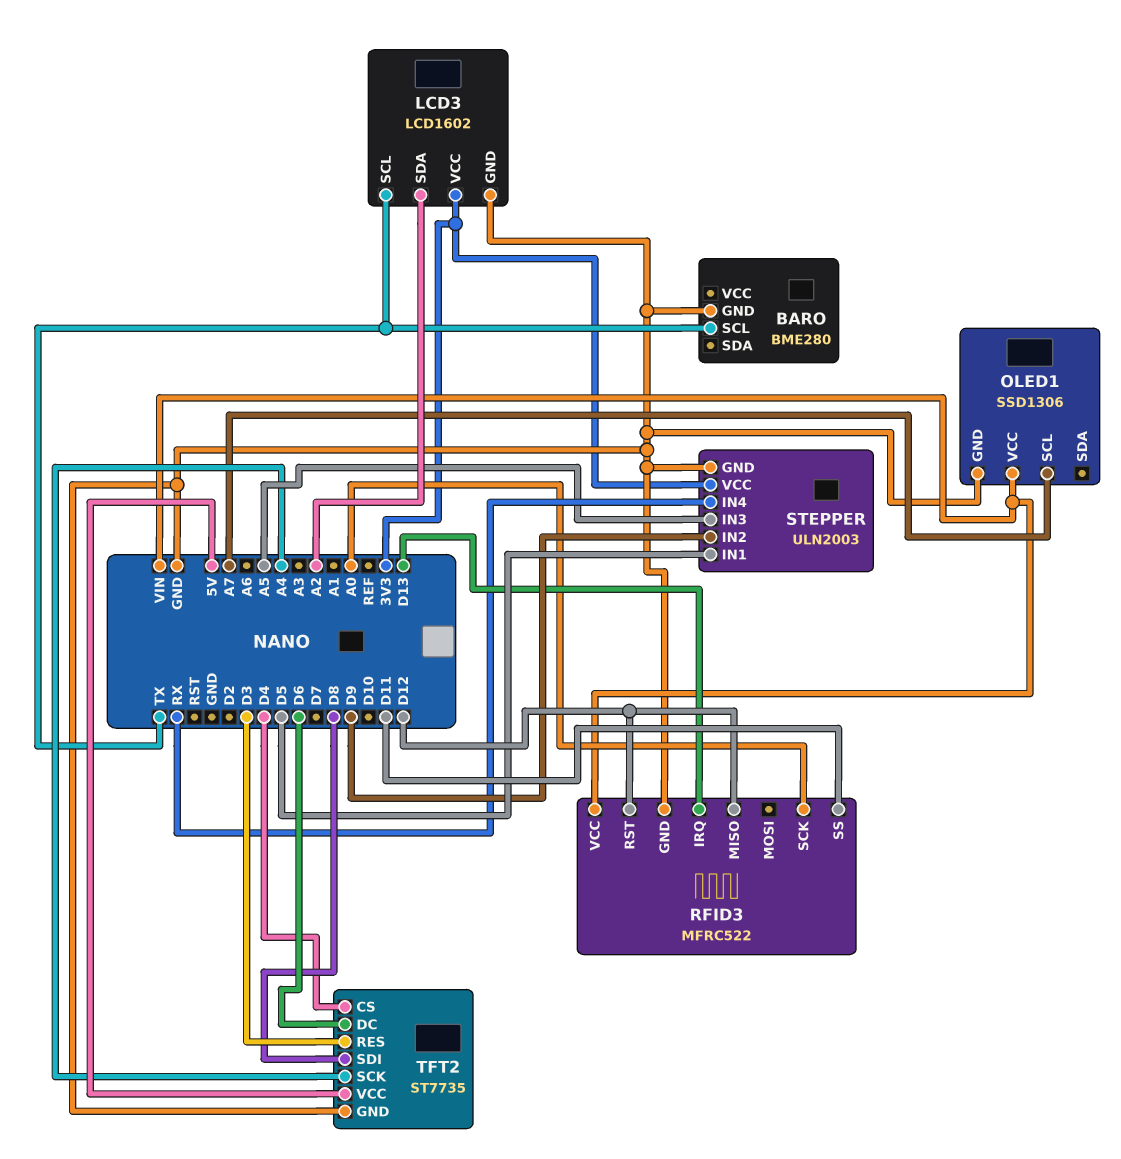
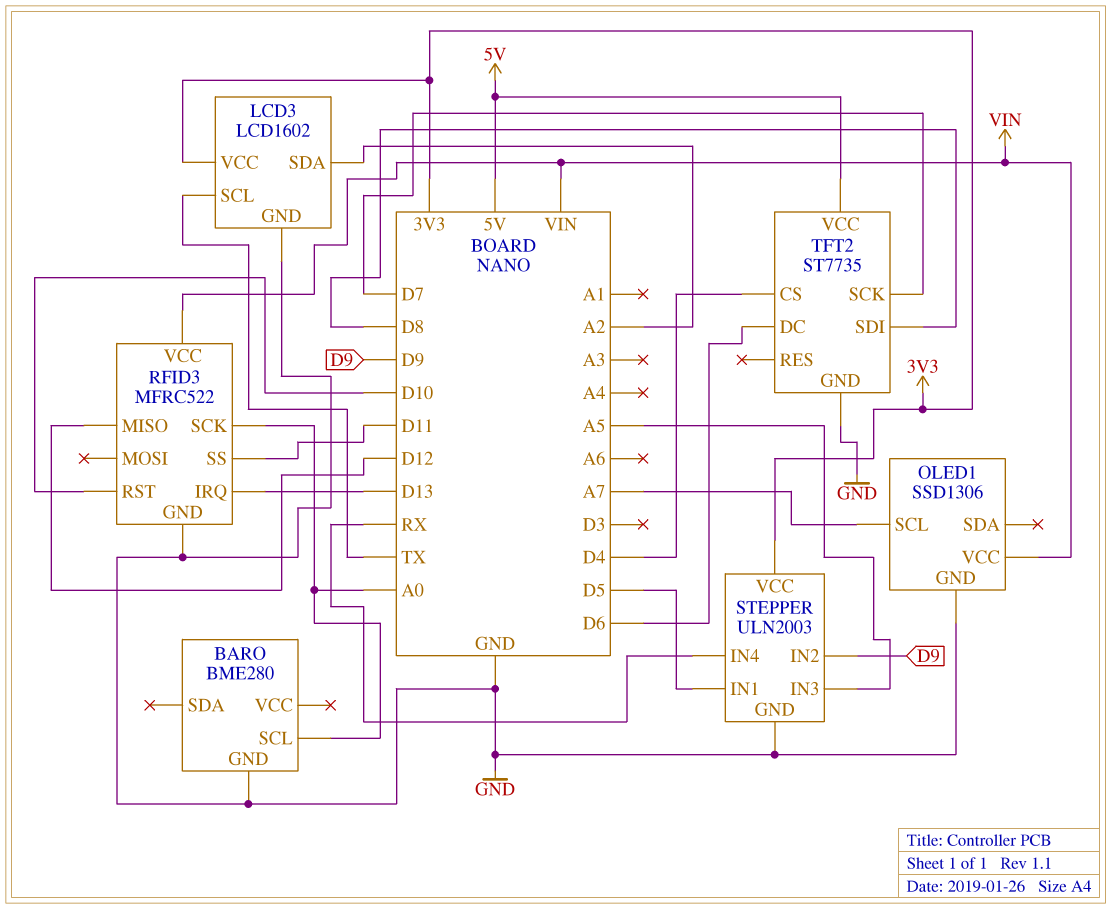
BARO pin SCL: TX -> A0
RFID3 pin RST: D12 -> D10
TFT2 pin RES: D3 -> none
TFT2 pin SCK: A4 -> D7

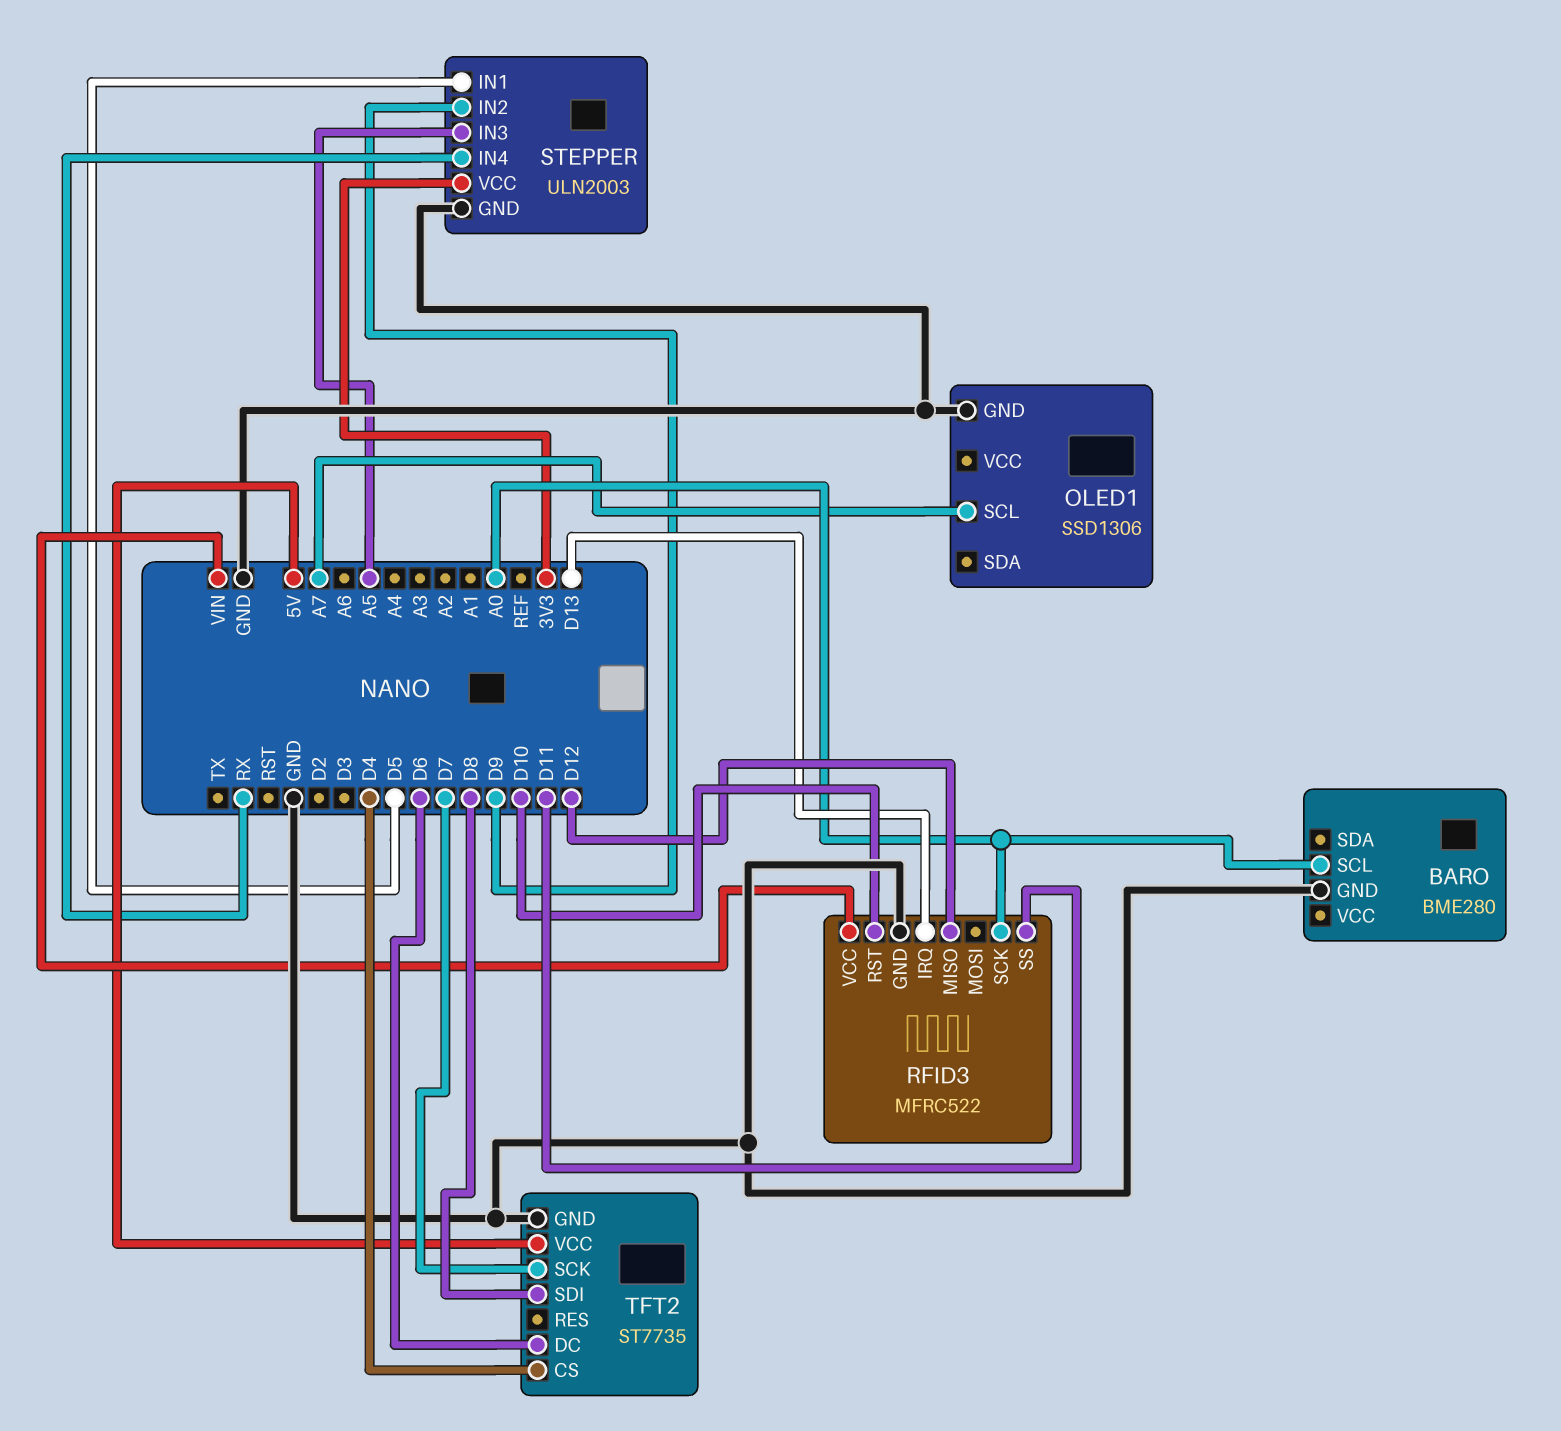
LCD3: LCD1602 -> none
LCD3 pin GND: GND -> none
LCD3 pin SCL: TX -> none
LCD3 pin SDA: A2 -> none
LCD3 pin VCC: 3V3 -> none
OLED1 pin VCC: VIN -> none

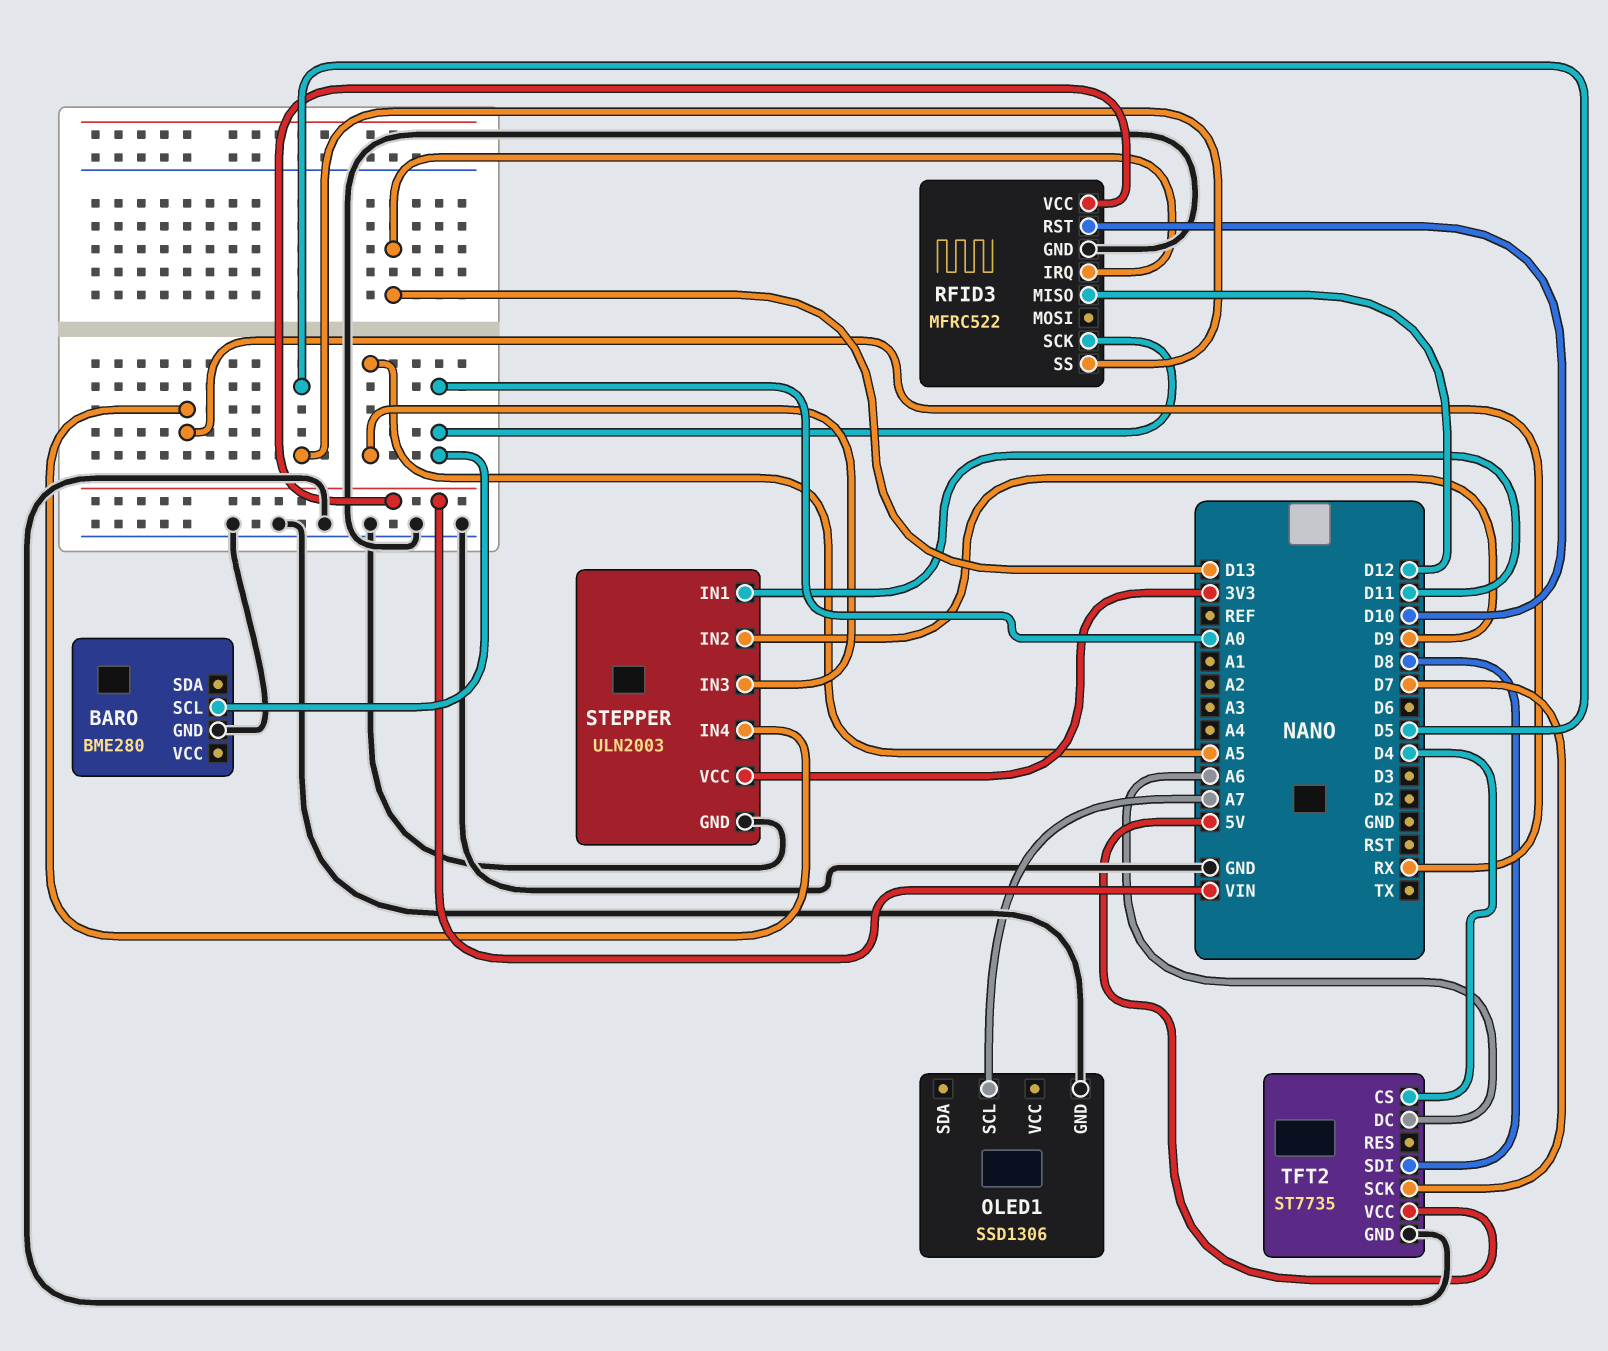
RFID3 pin SS: D11 -> D5
STEPPER pin IN1: D5 -> D11
TFT2 pin DC: D6 -> A6

